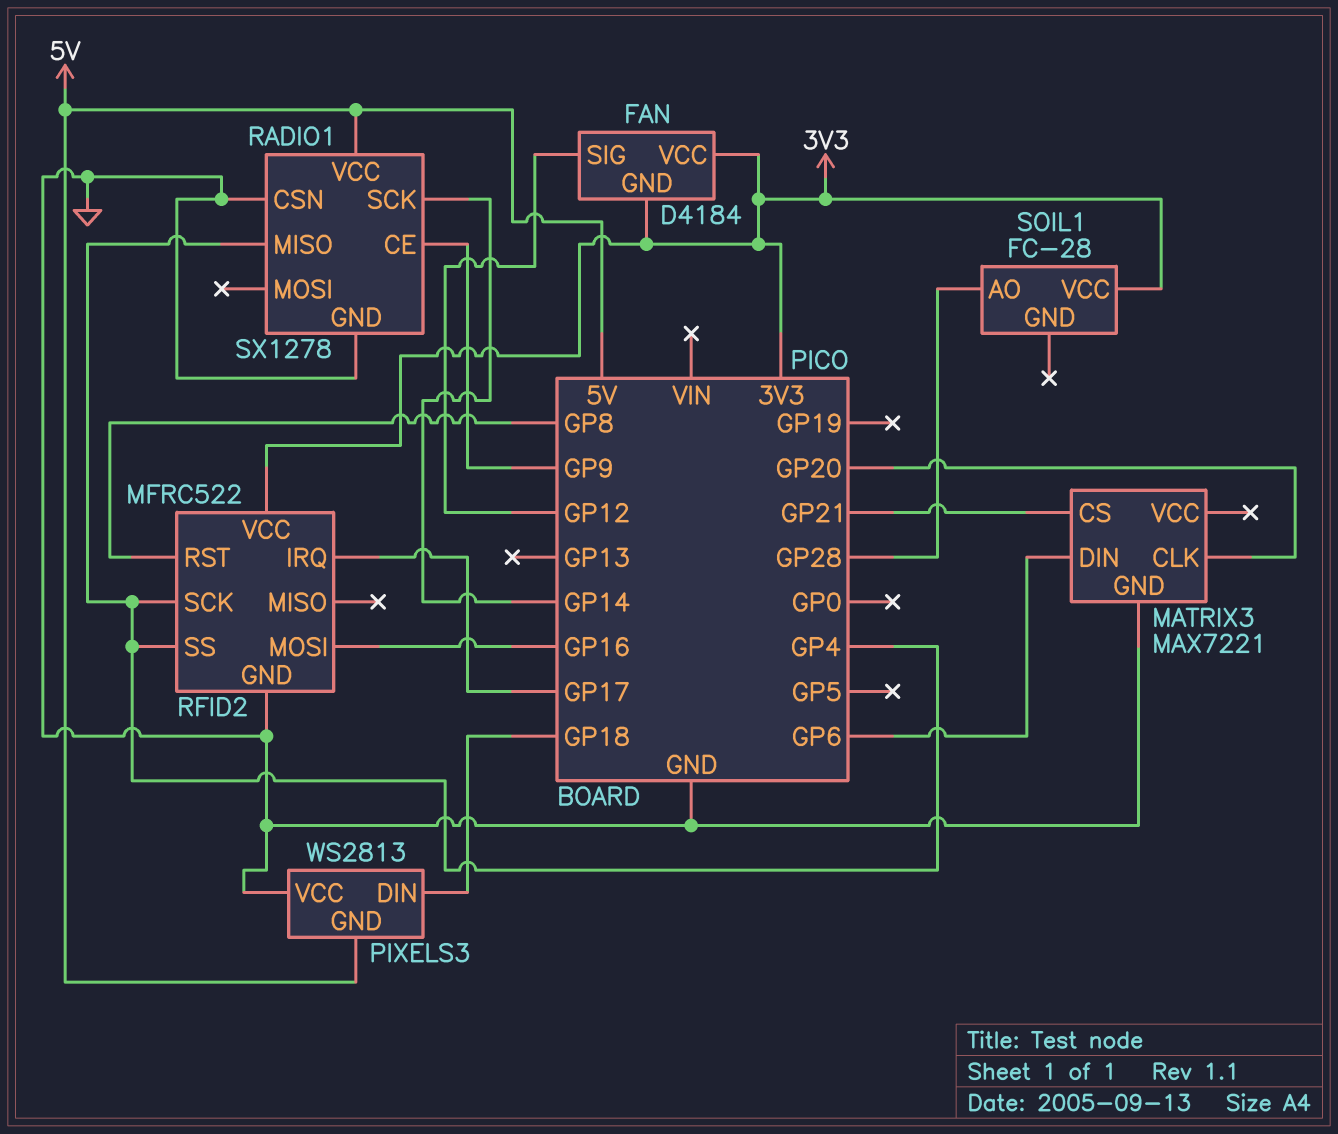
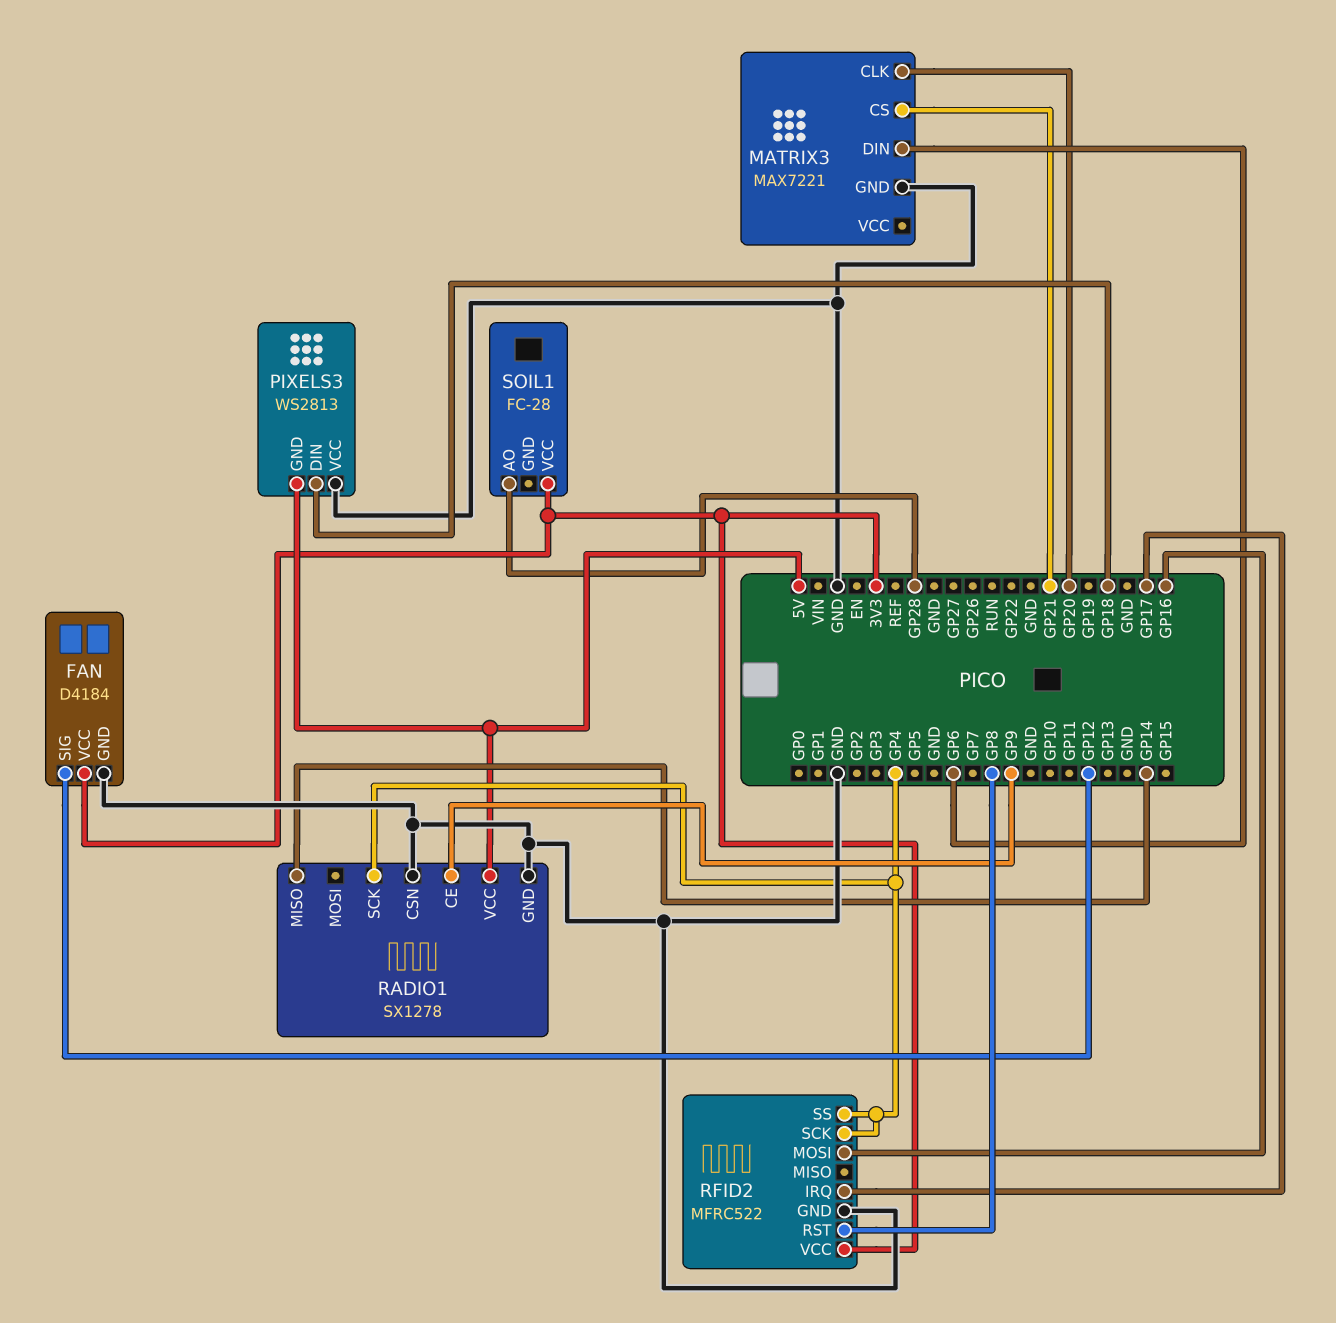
FAN pin GND: 3V3 -> GND
RADIO1 pin MISO: GP4 -> GP14
RADIO1 pin SCK: GP14 -> GP4

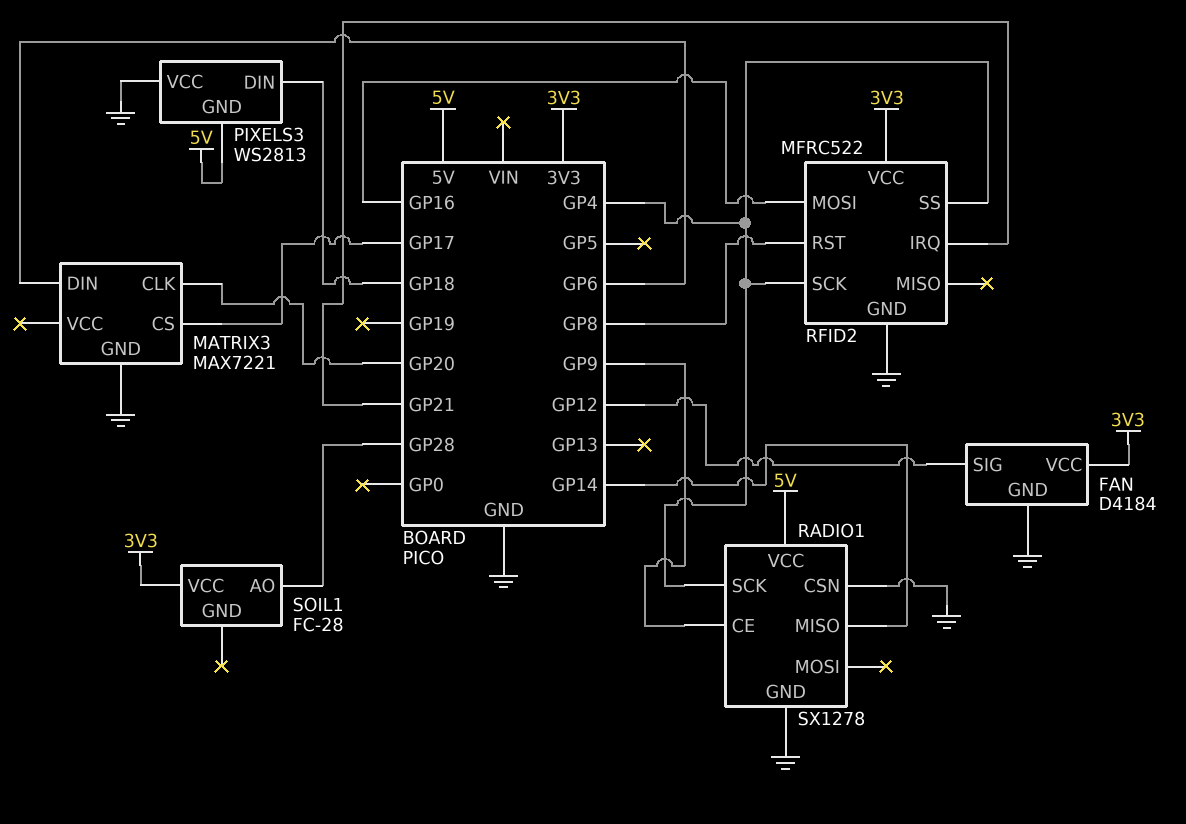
MATRIX3 pin CS: GP21 -> GP17
RFID2 pin IRQ: GP17 -> GP21

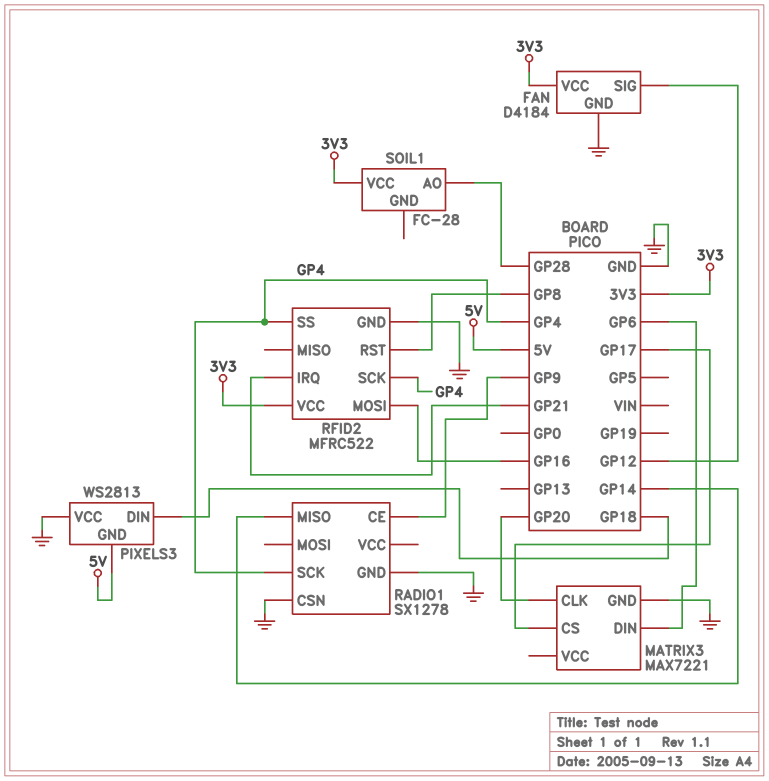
RADIO1 pin VCC: 5V -> none

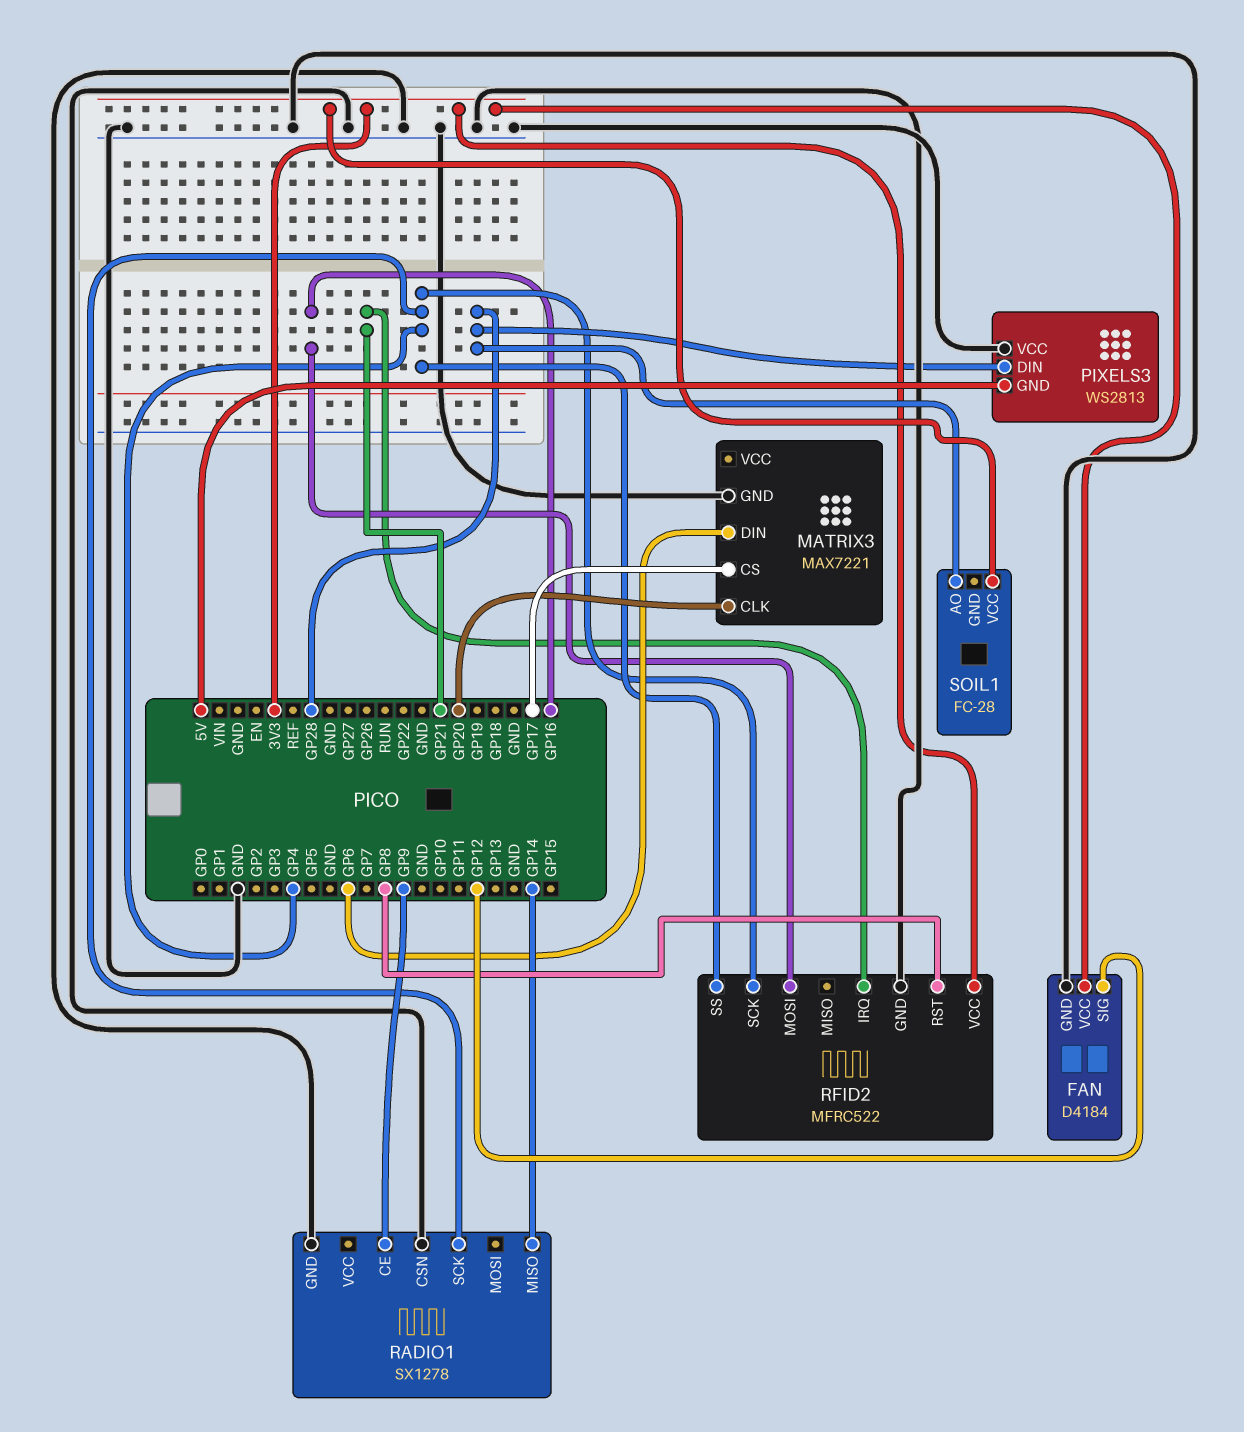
PIXELS3 pin DIN: GP18 -> GP28

